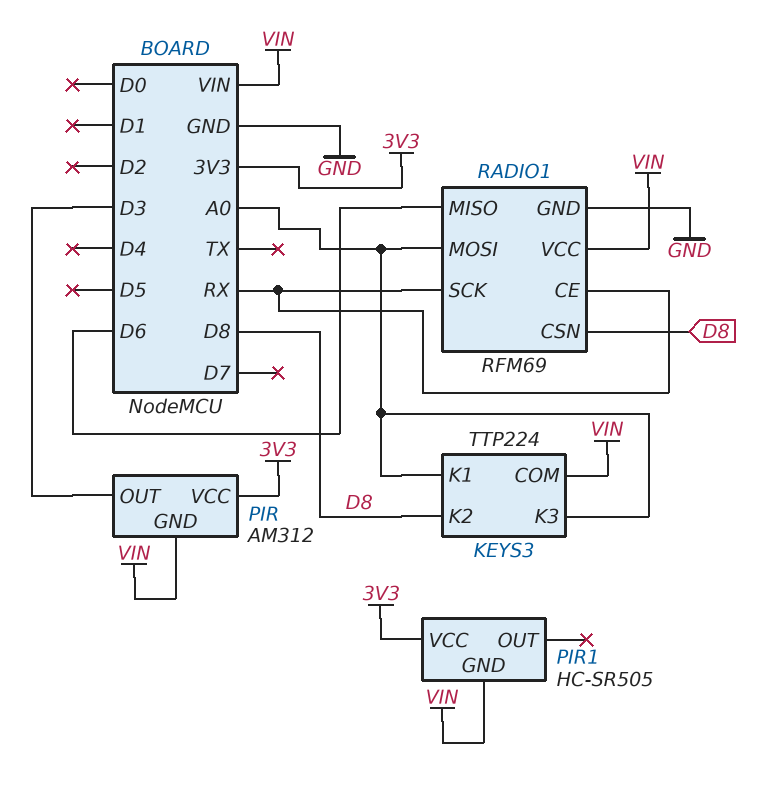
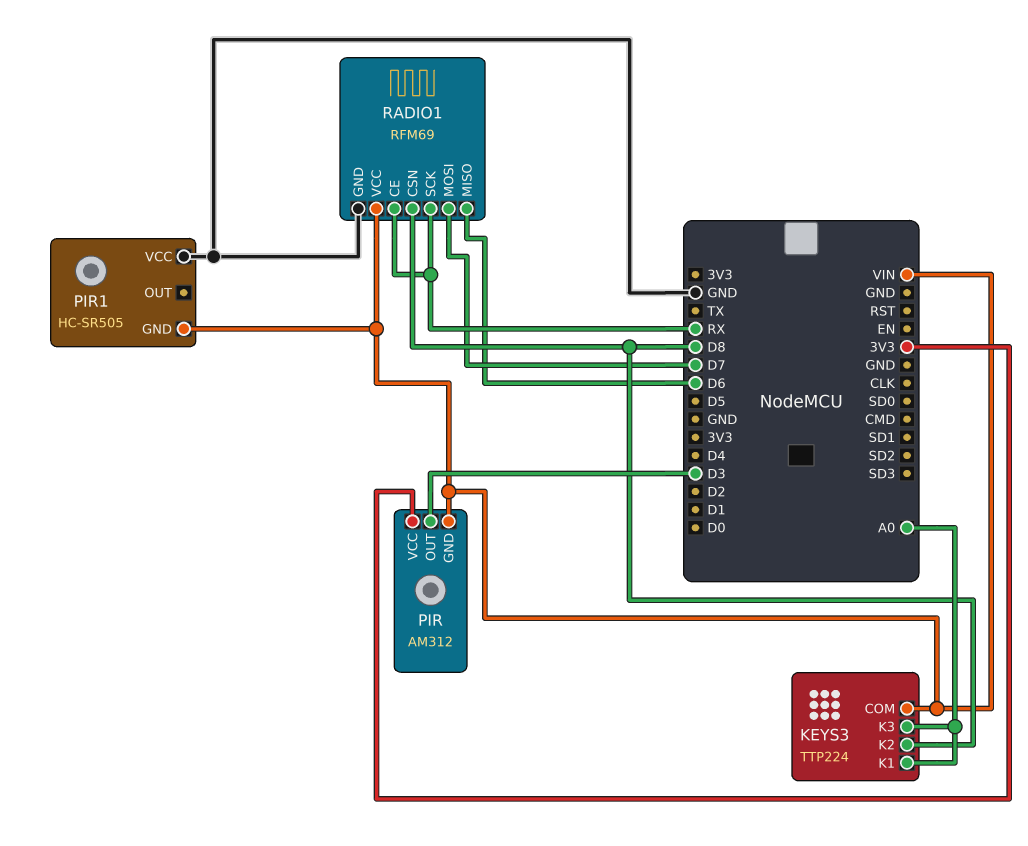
PIR1 pin VCC: 3V3 -> GND
RADIO1 pin MOSI: A0 -> D7

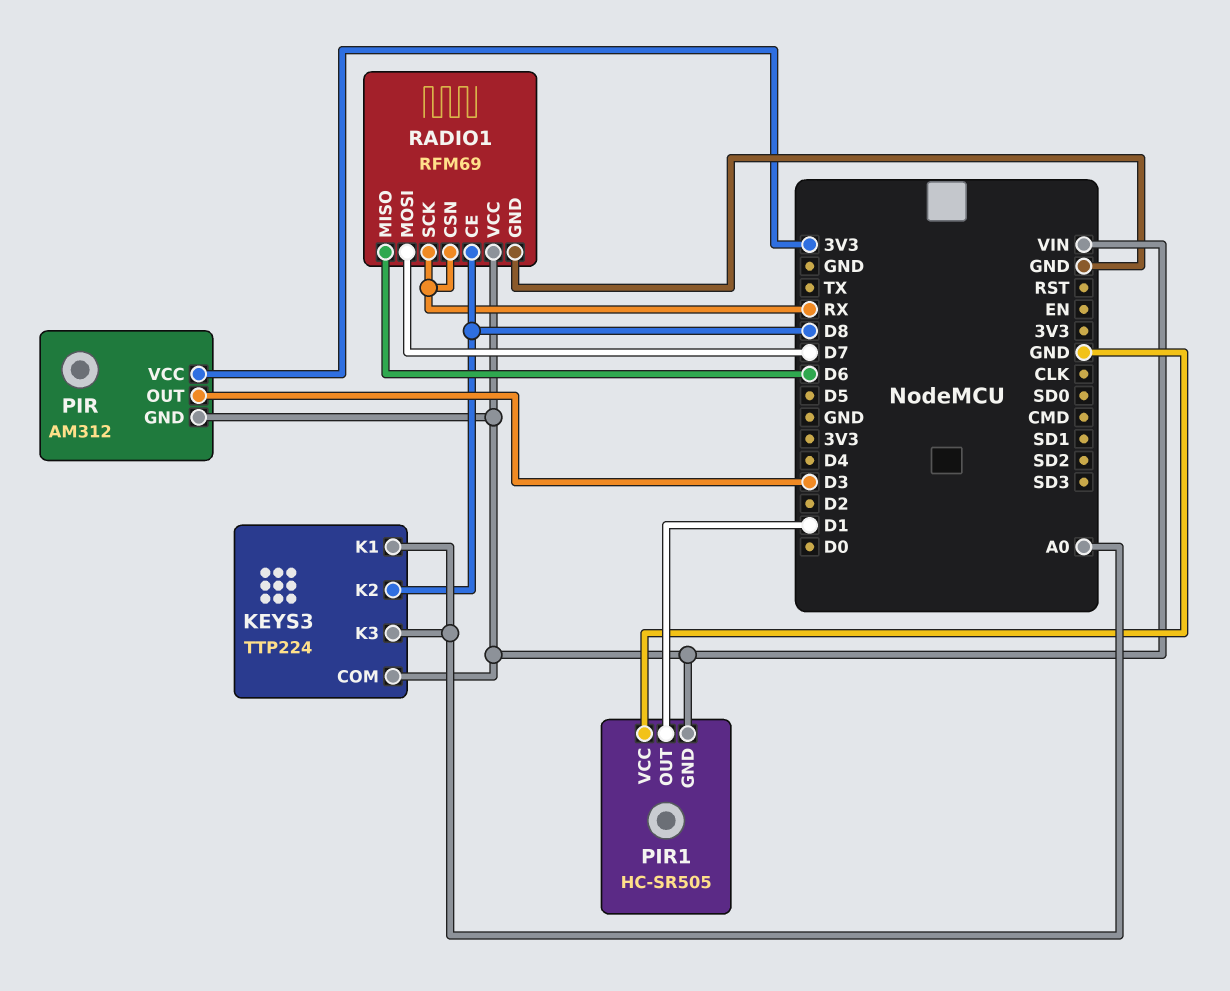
PIR1 pin OUT: none -> D1
RADIO1 pin CE: RX -> D8
RADIO1 pin CSN: D8 -> RX

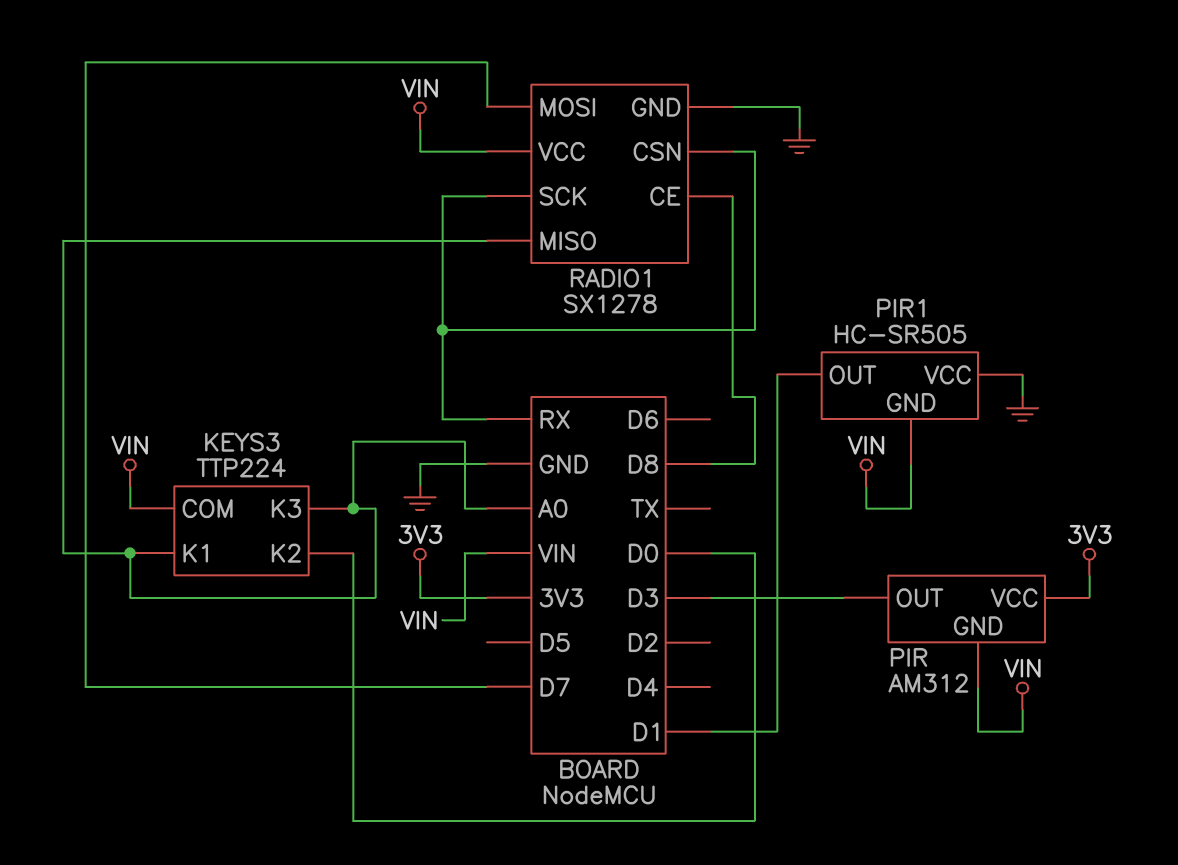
KEYS3 pin K2: D8 -> D0
RADIO1: RFM69 -> SX1278
RADIO1 pin MISO: D6 -> A0

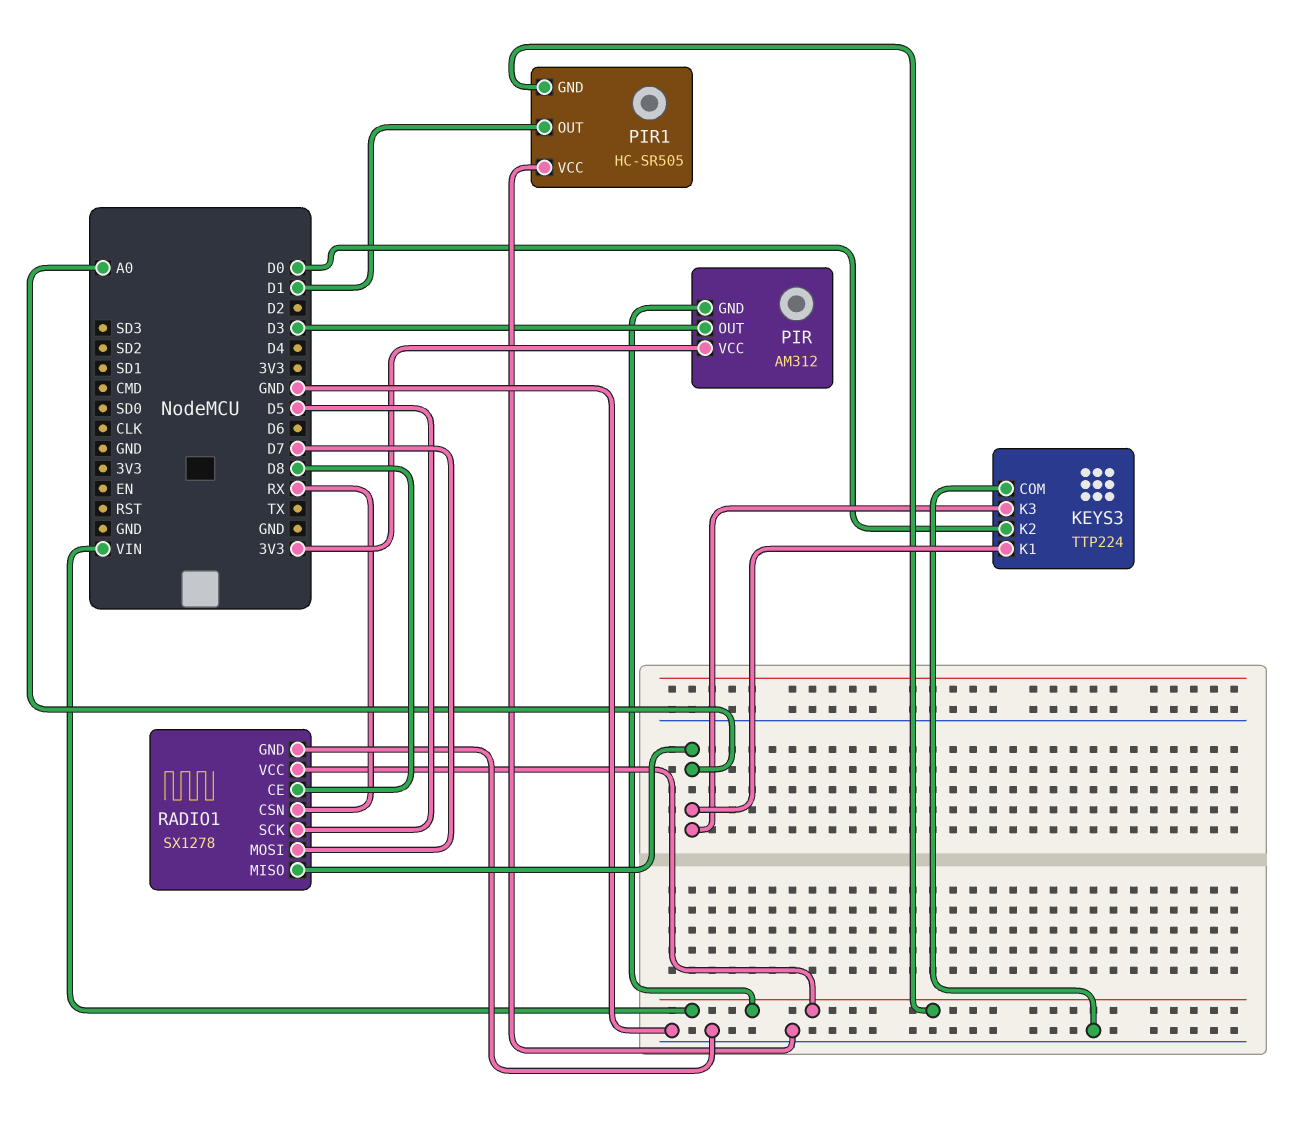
KEYS3 pin COM: VIN -> GND
RADIO1 pin SCK: RX -> D5

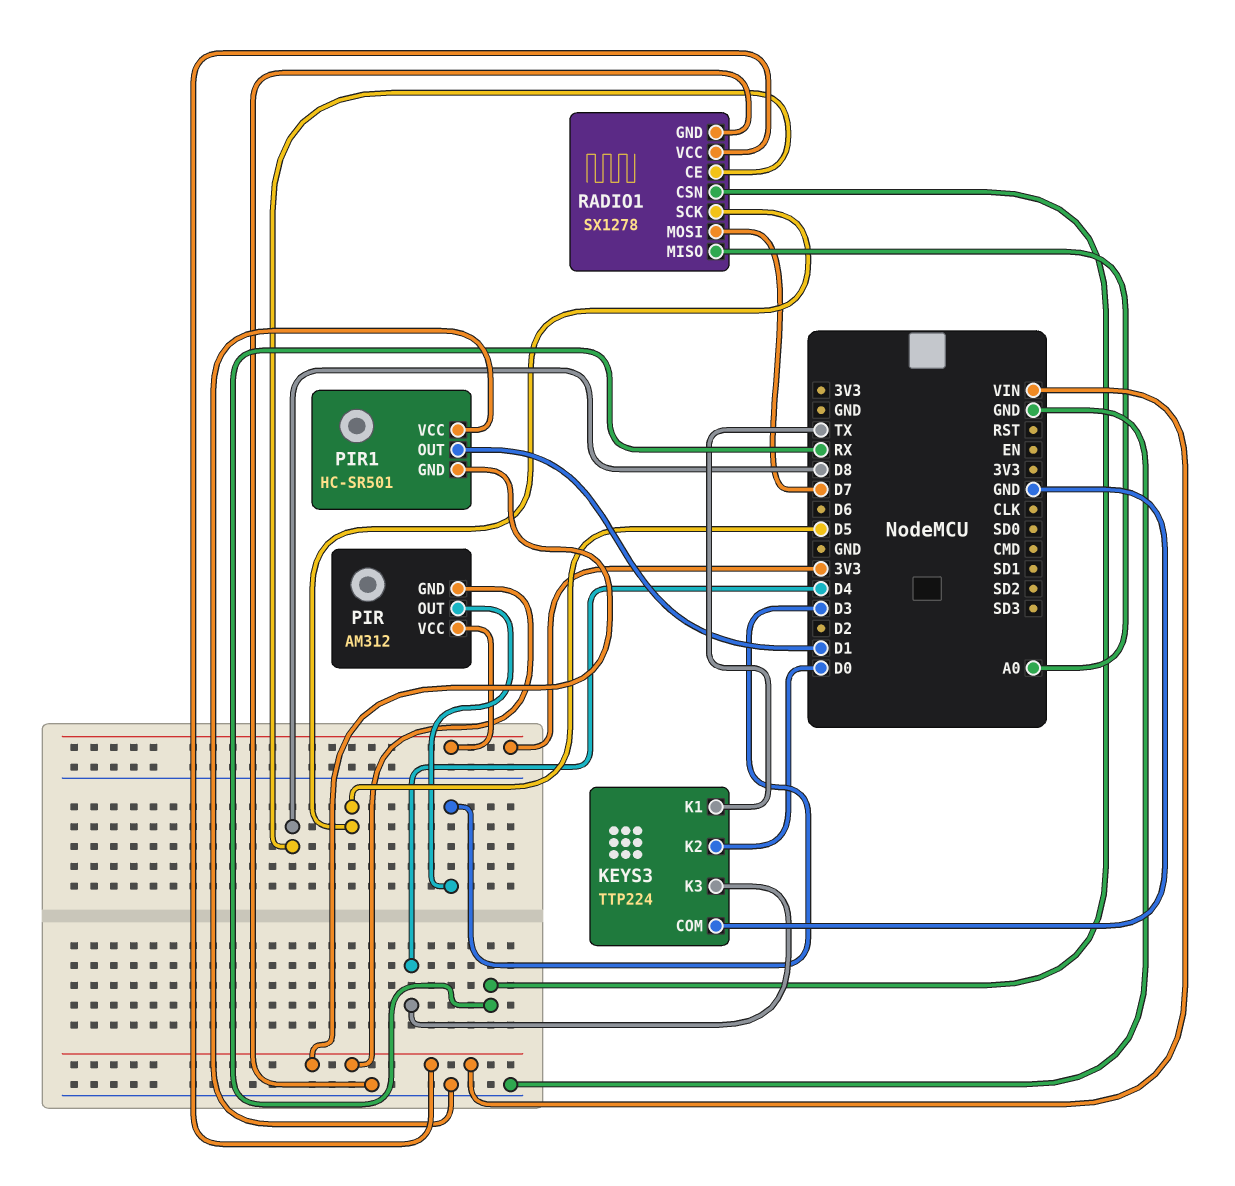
KEYS3 pin K1: A0 -> TX
KEYS3 pin K3: A0 -> D4
PIR1: HC-SR505 -> HC-SR501

